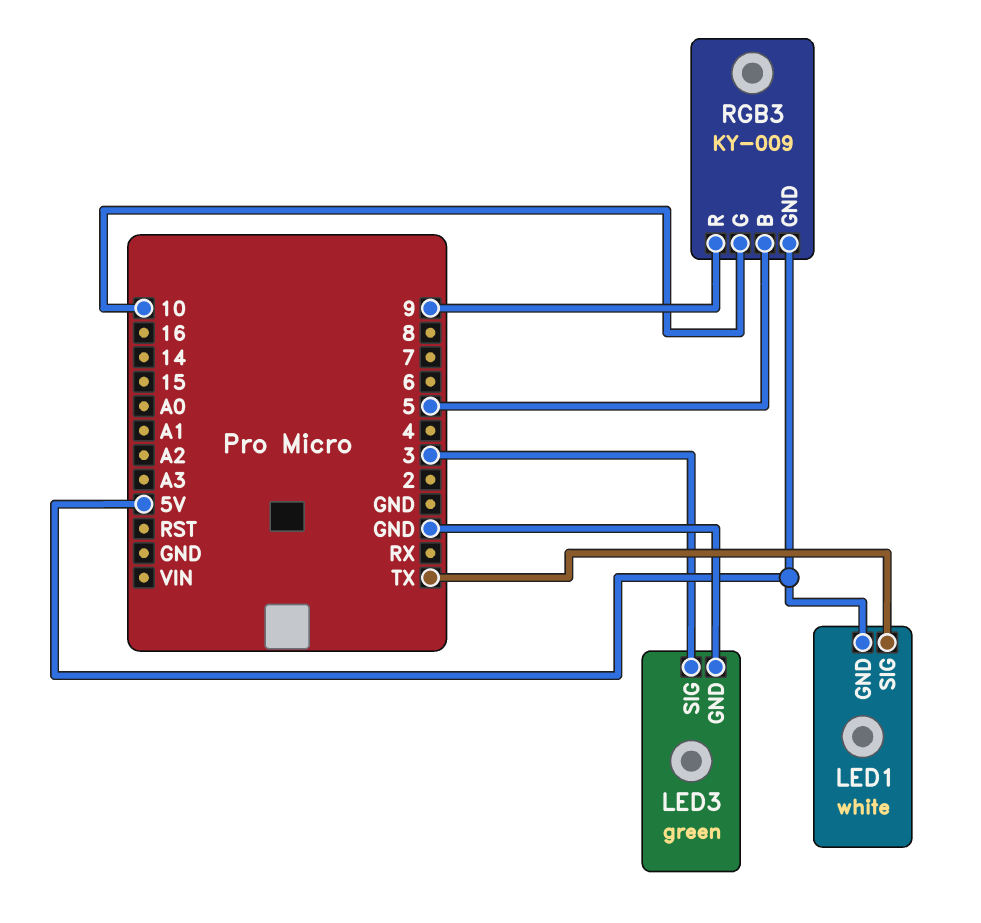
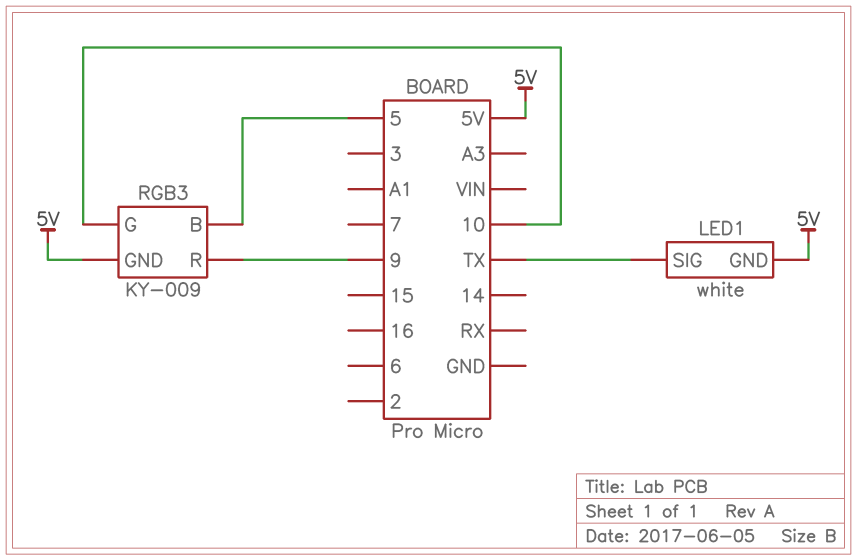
LED3: green -> none
LED3 pin GND: GND -> none
LED3 pin SIG: 3 -> none

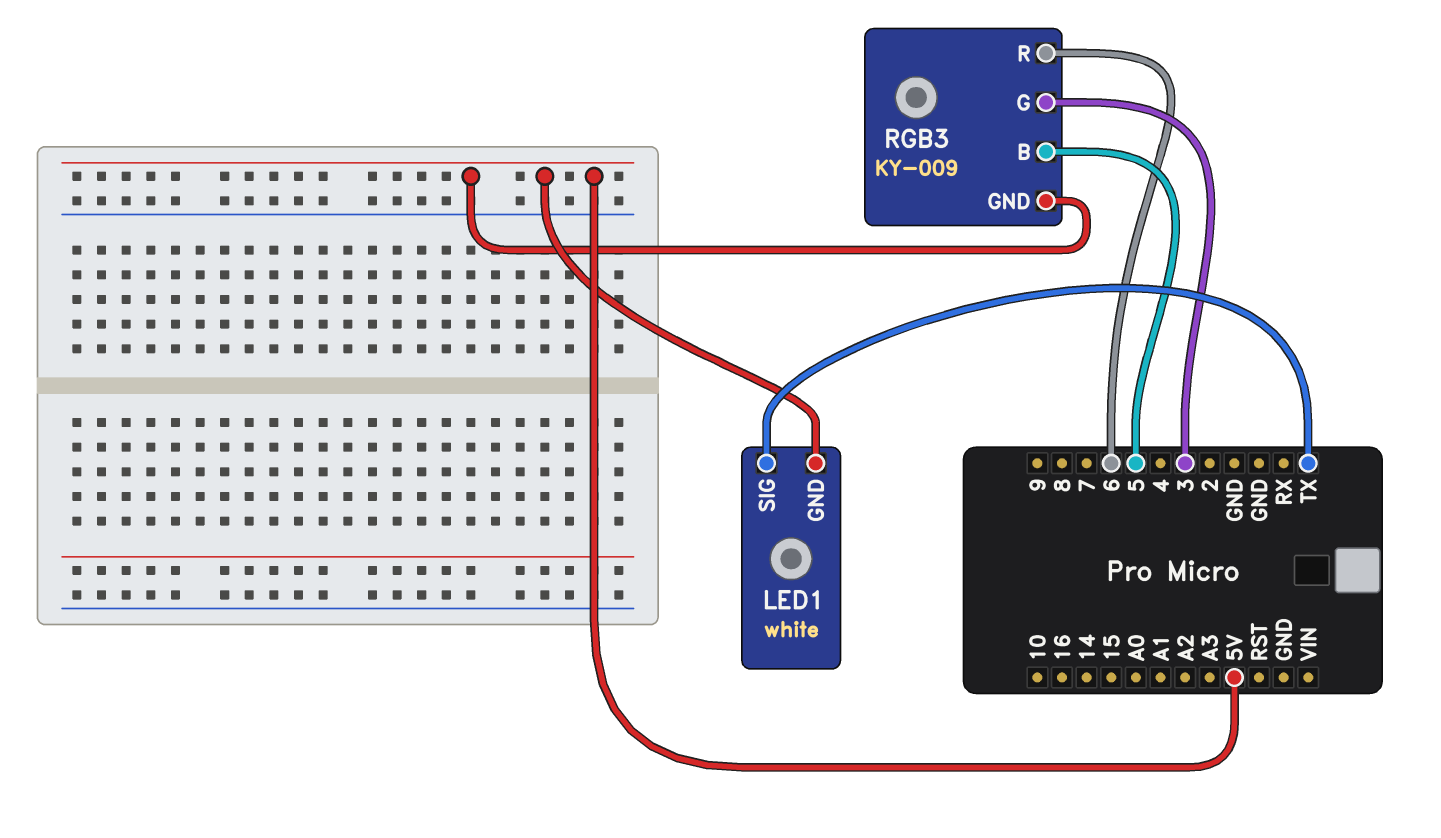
RGB3 pin G: 10 -> 3
RGB3 pin R: 9 -> 6

